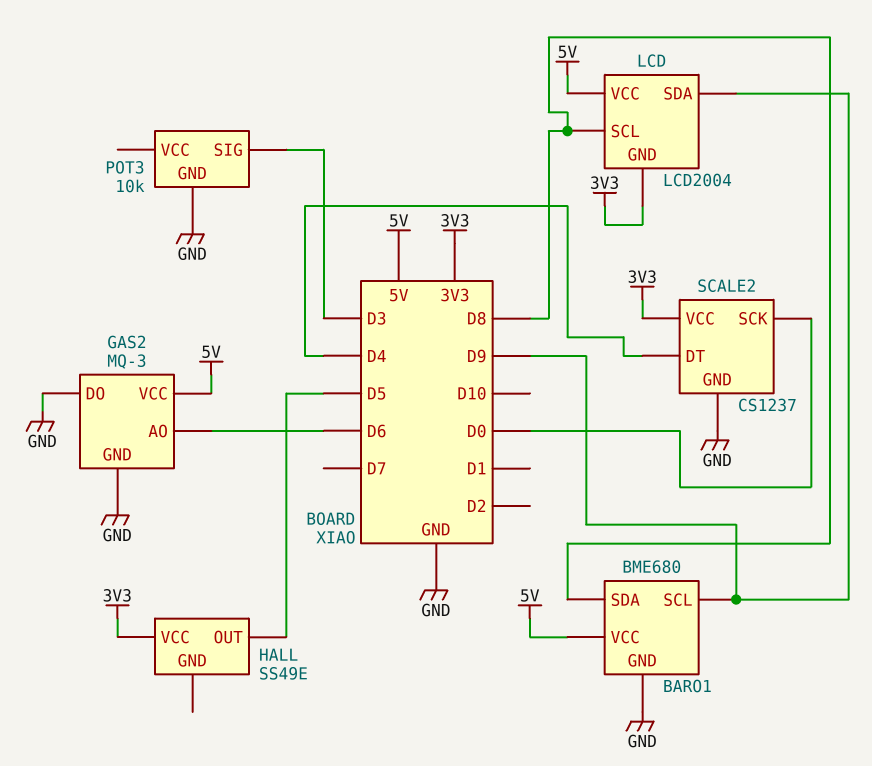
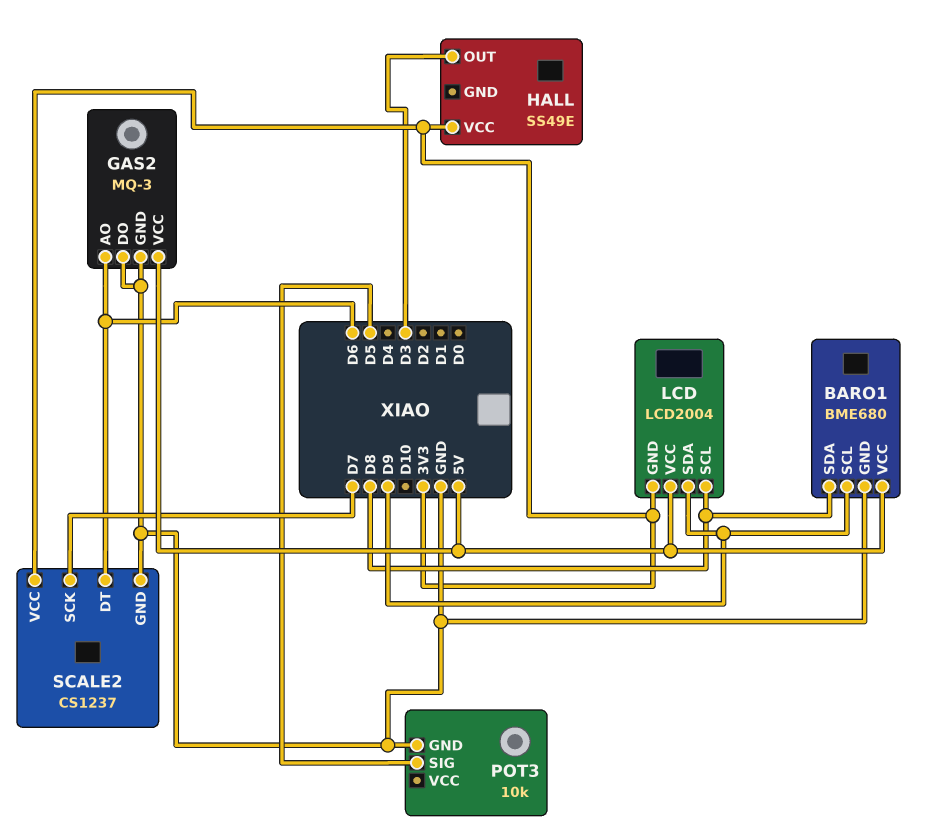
HALL pin OUT: D5 -> D3
POT3 pin SIG: D3 -> D5
SCALE2 pin DT: D4 -> D6
SCALE2 pin SCK: D0 -> D7

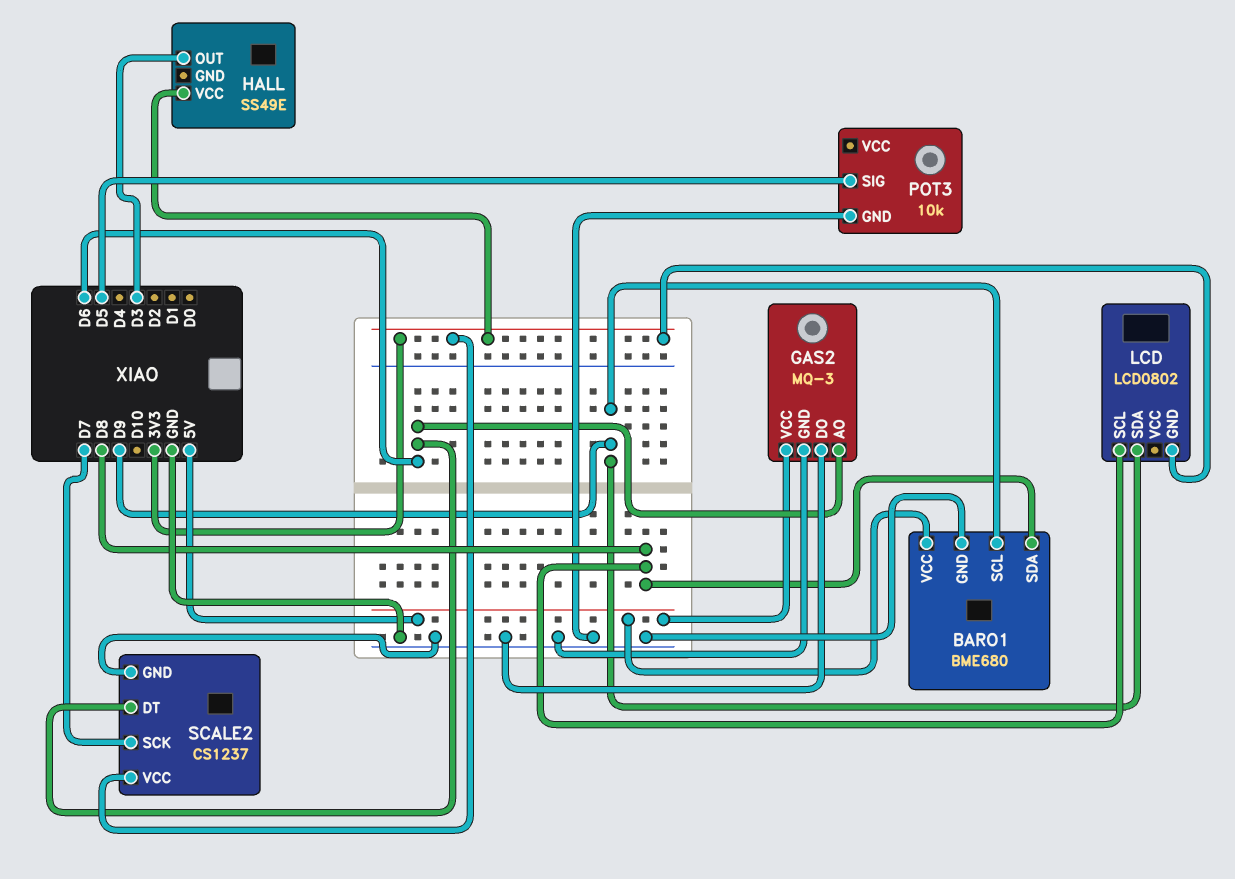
LCD: LCD2004 -> LCD0802
LCD pin VCC: 5V -> none

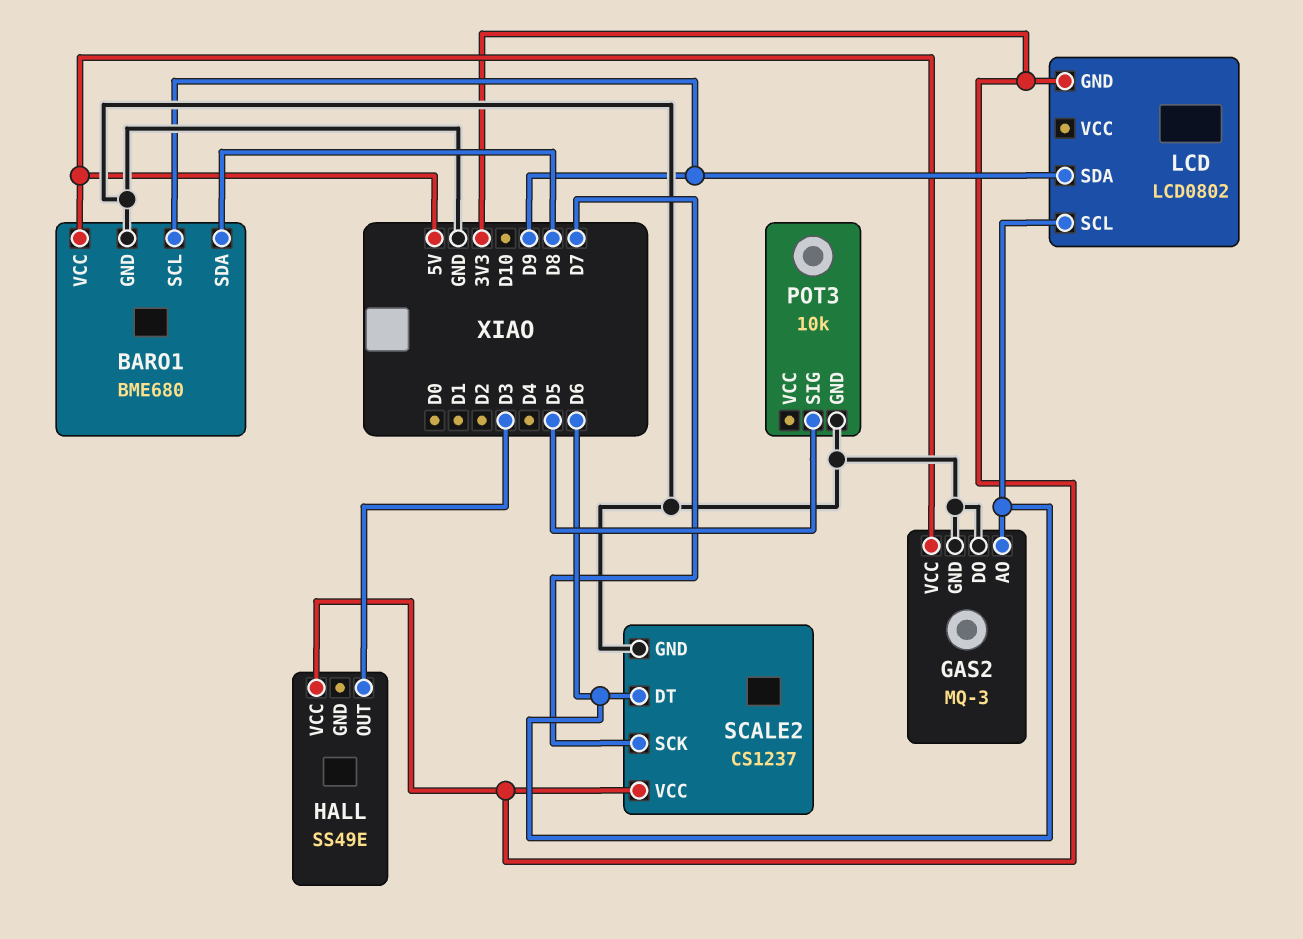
LCD pin SCL: D8 -> D6

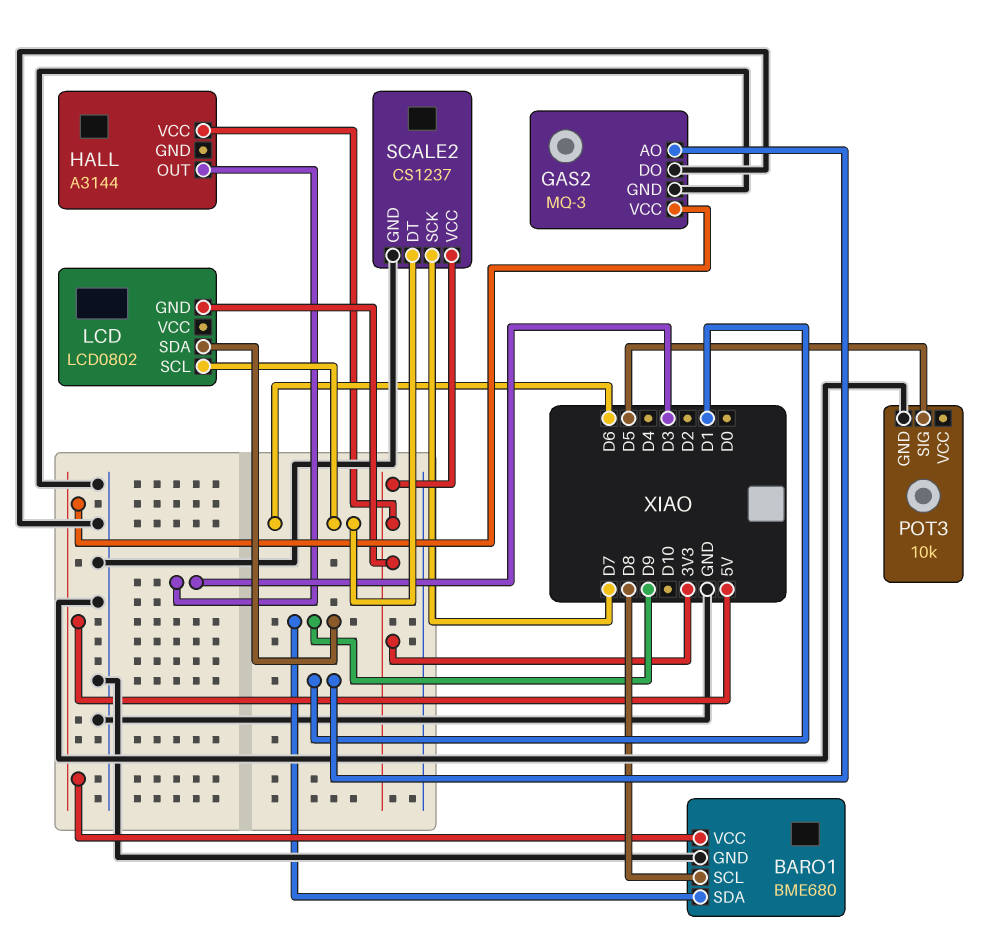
BARO1 pin SCL: D9 -> D8
BARO1 pin SDA: D8 -> D9
GAS2 pin AO: D6 -> D1
HALL: SS49E -> A3144

